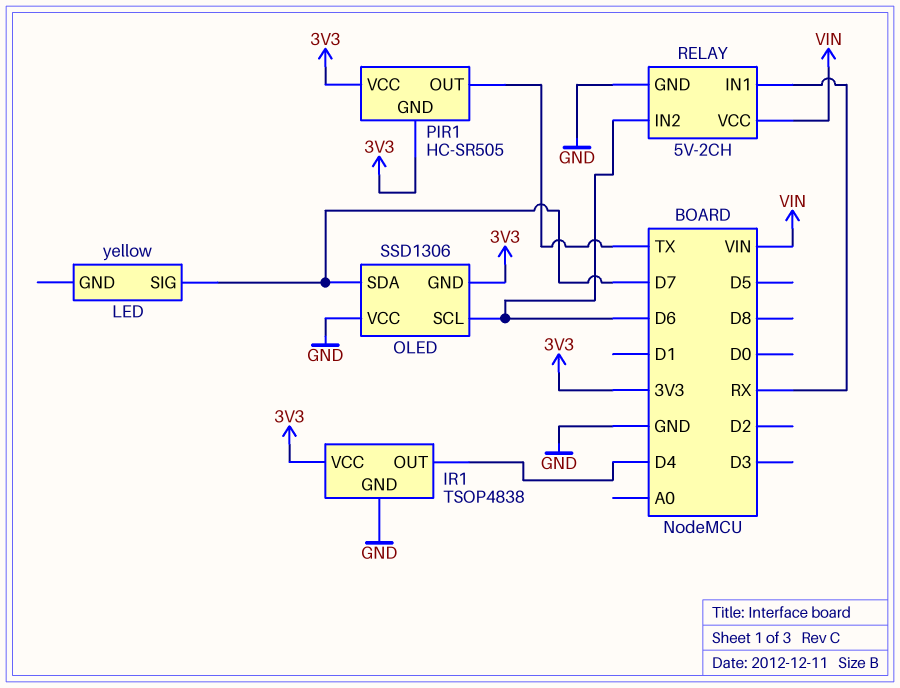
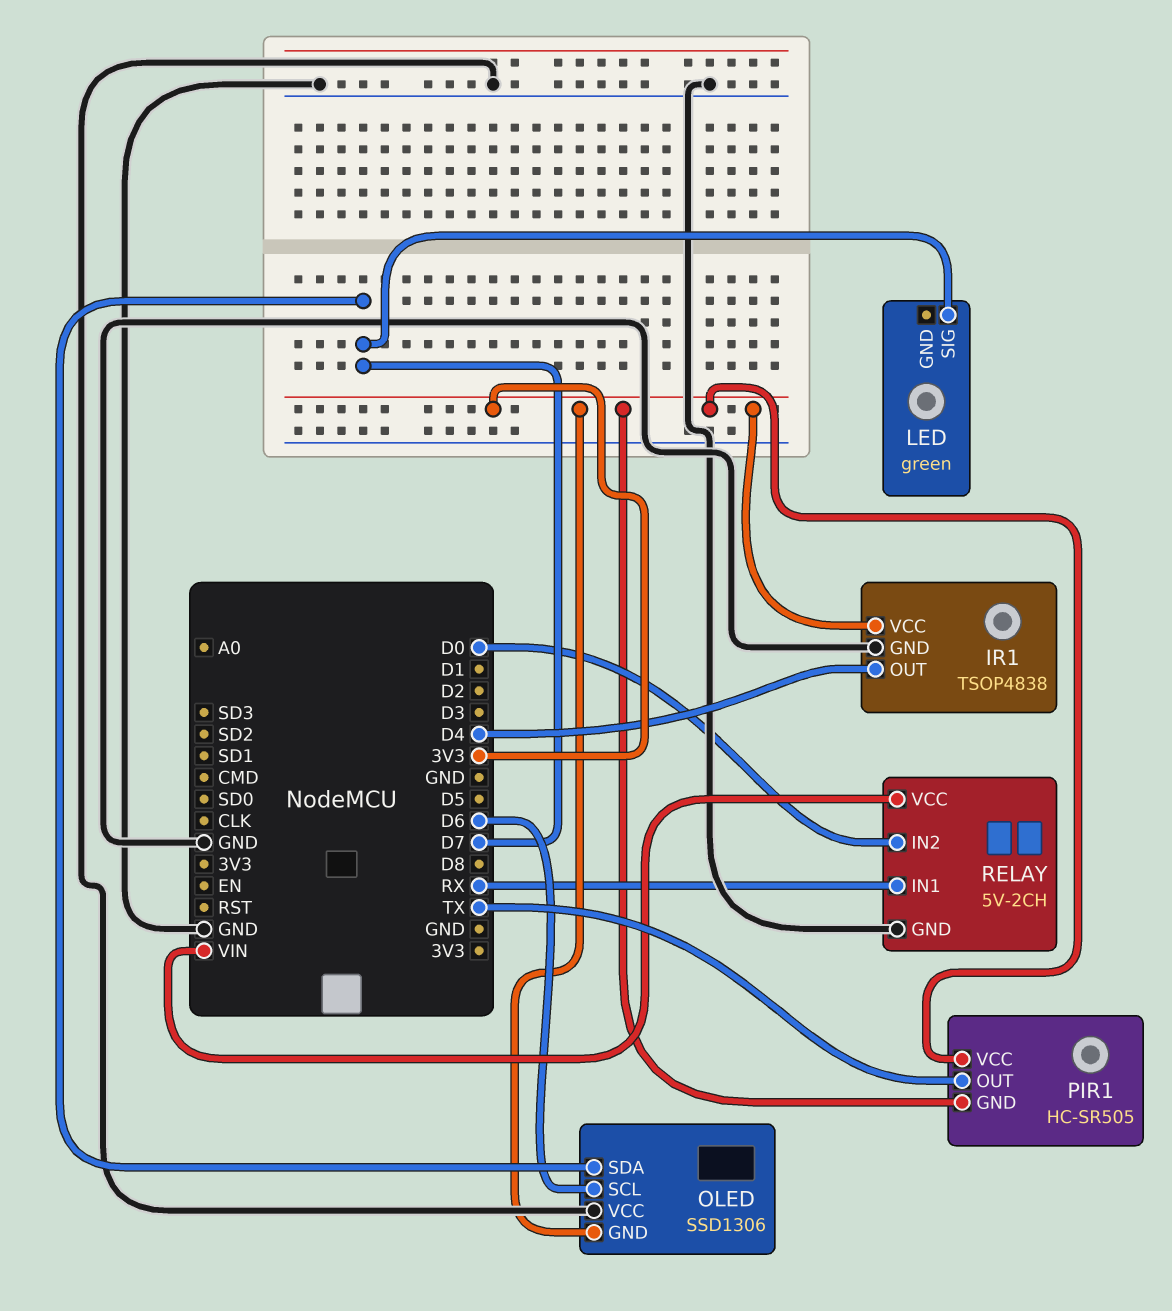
LED: yellow -> green
RELAY pin IN2: D6 -> D0

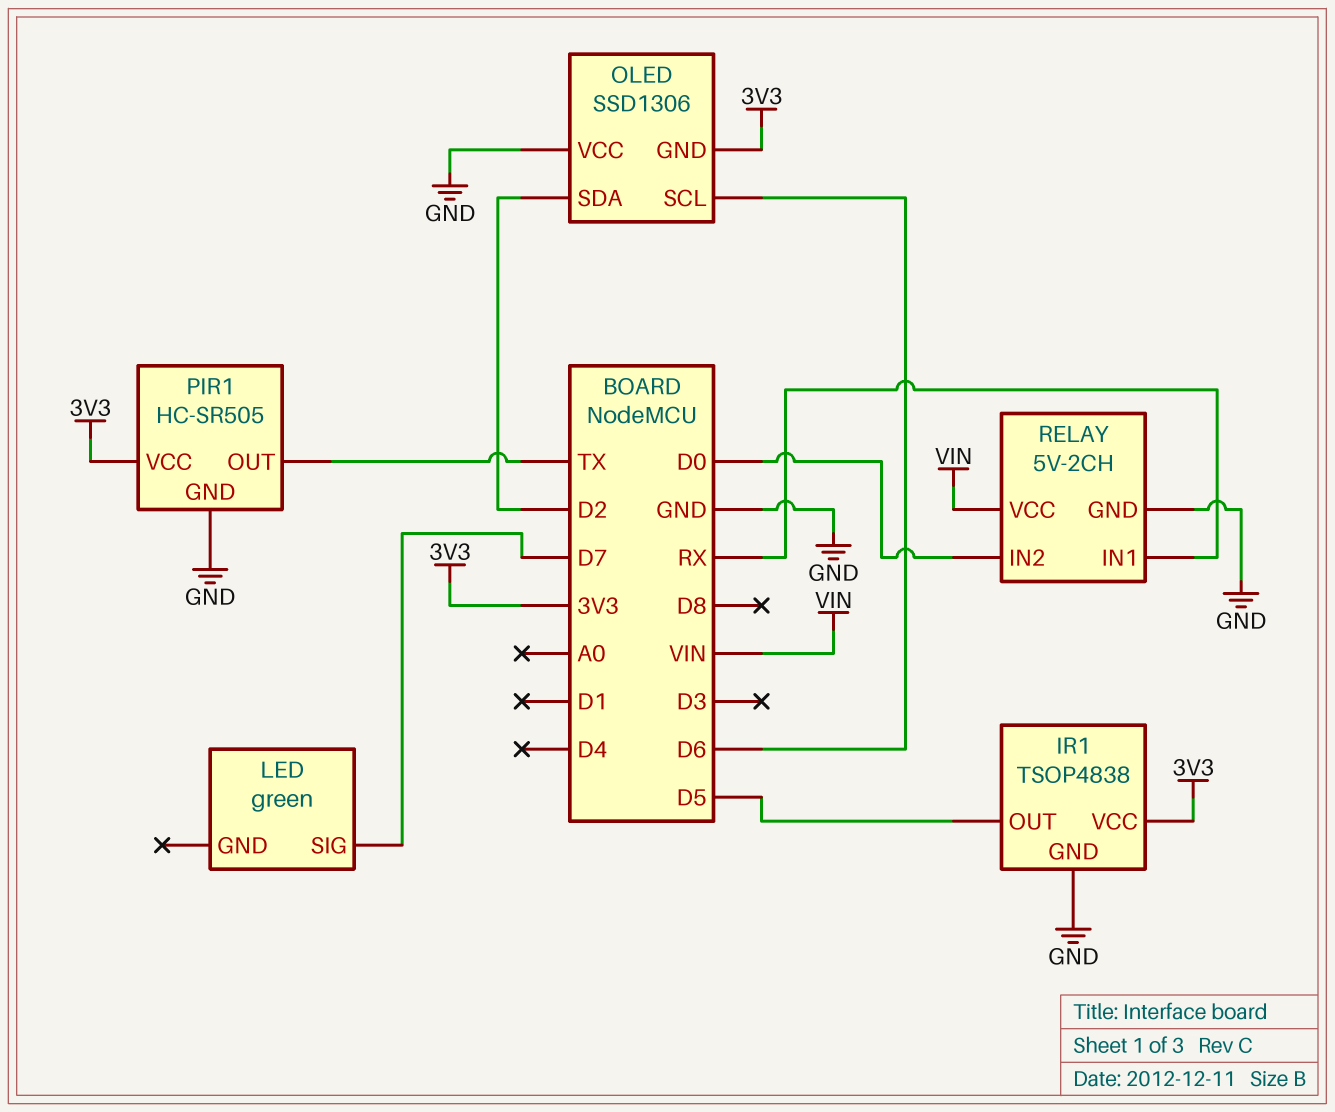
IR1 pin OUT: D4 -> D5
OLED pin SDA: D7 -> D2
PIR1 pin GND: 3V3 -> GND

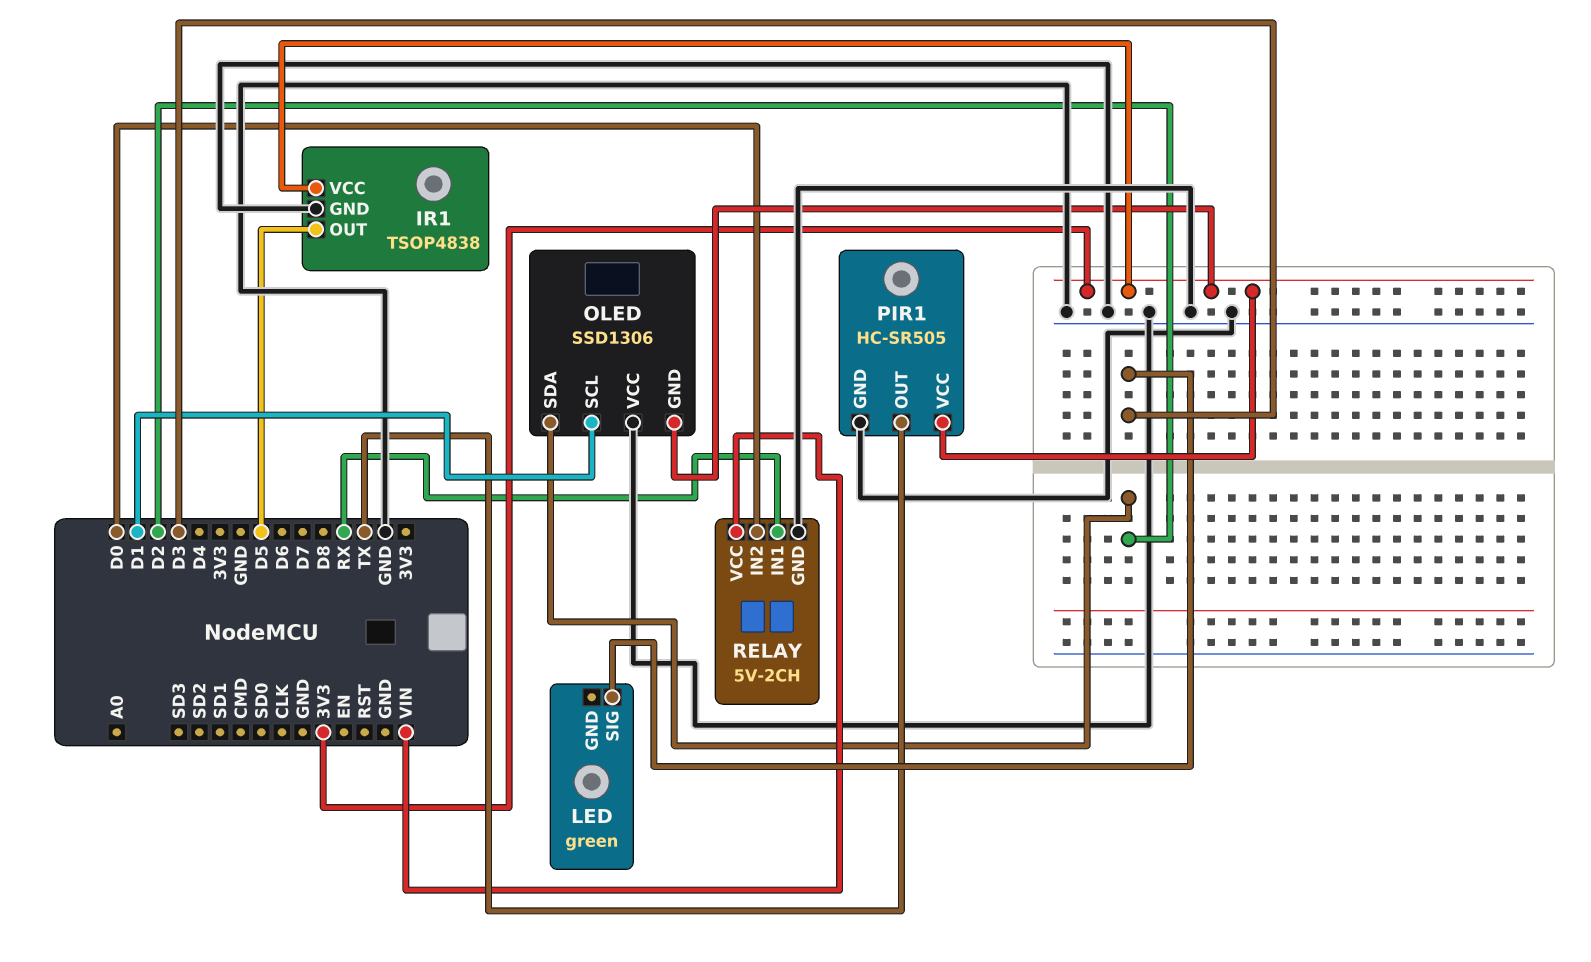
LED pin SIG: D7 -> D3
OLED pin SCL: D6 -> D1

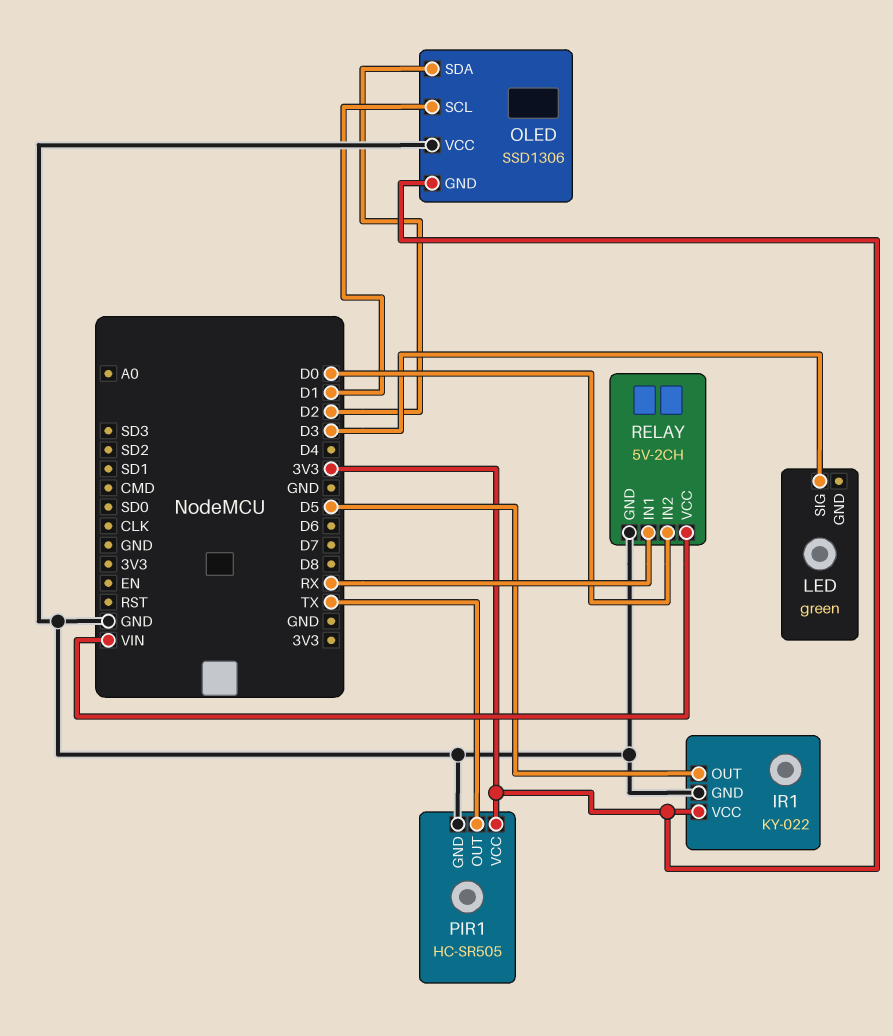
IR1: TSOP4838 -> KY-022

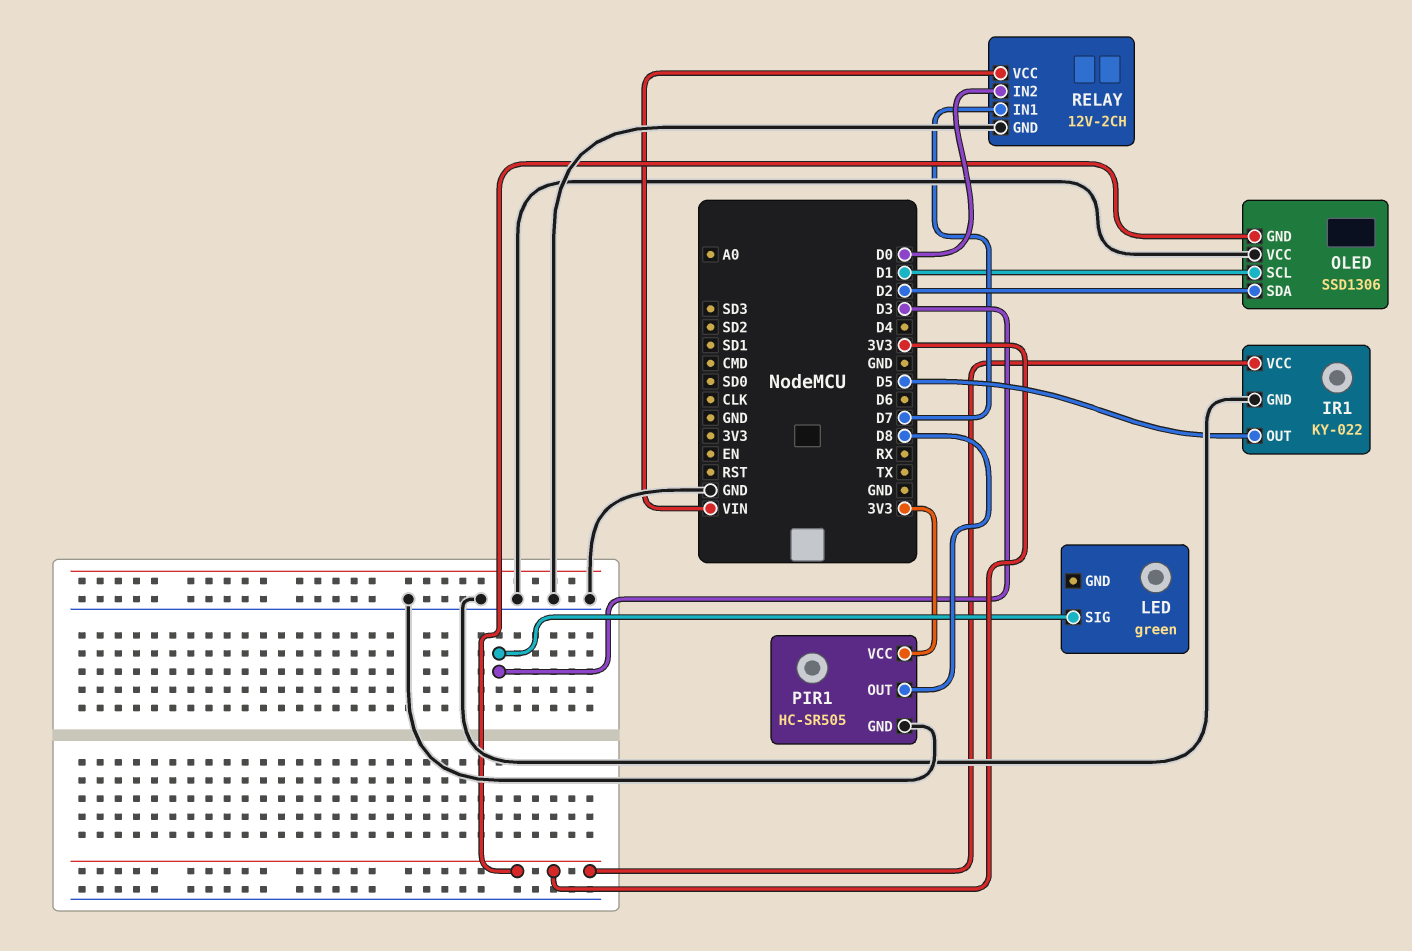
PIR1 pin OUT: TX -> D8
RELAY: 5V-2CH -> 12V-2CH
RELAY pin IN1: RX -> D7

